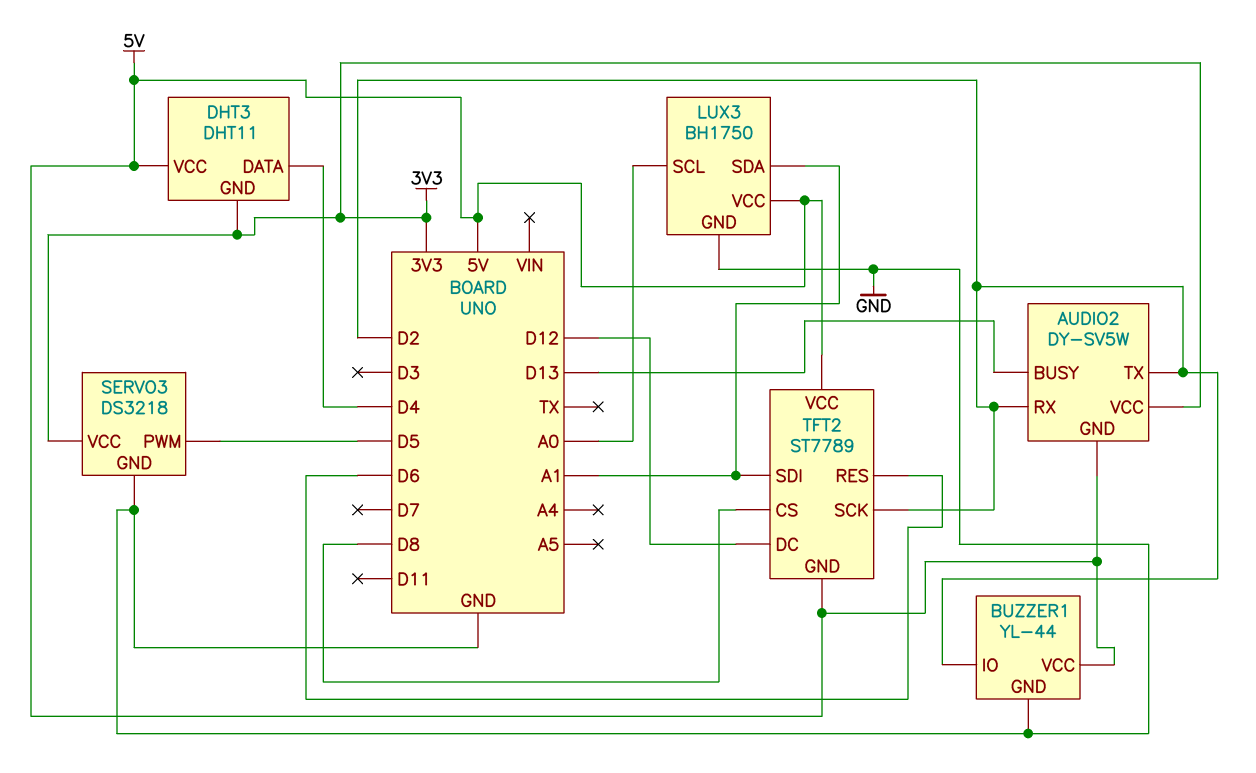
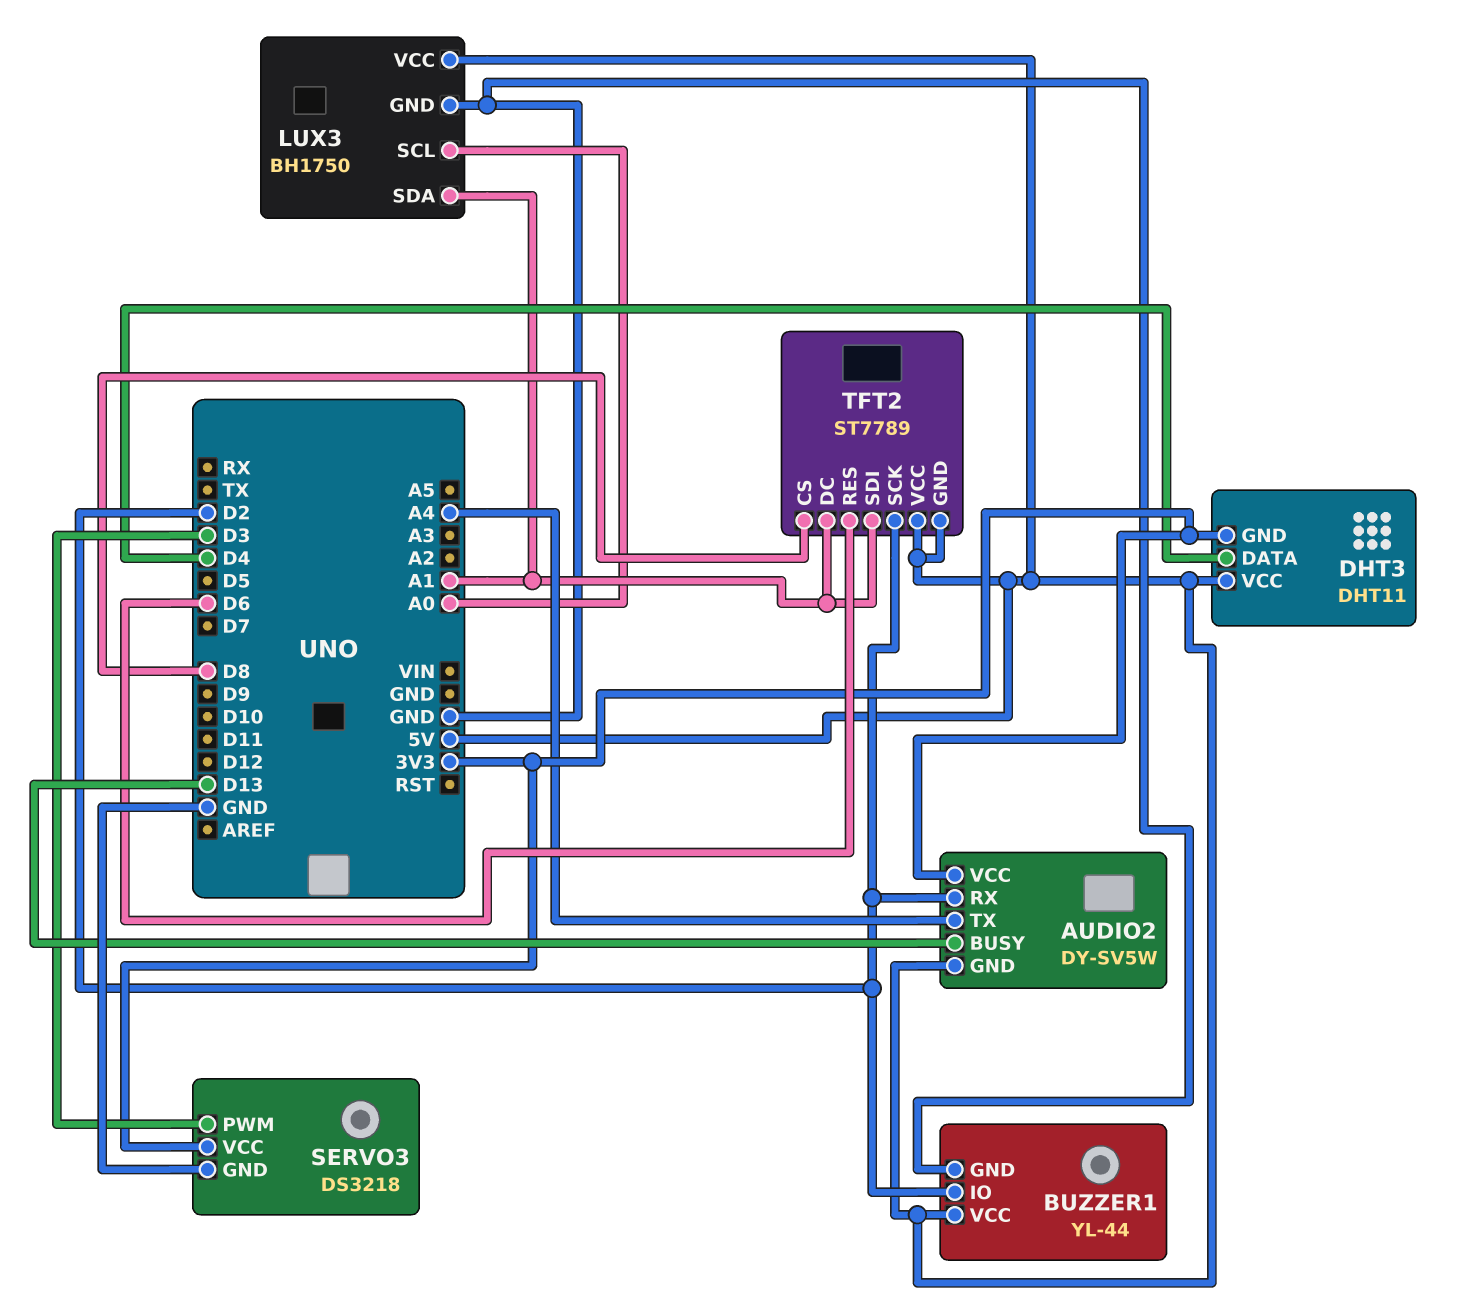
AUDIO2 pin TX: D2 -> A4
SERVO3 pin PWM: D5 -> D3
TFT2 pin DC: D12 -> A1

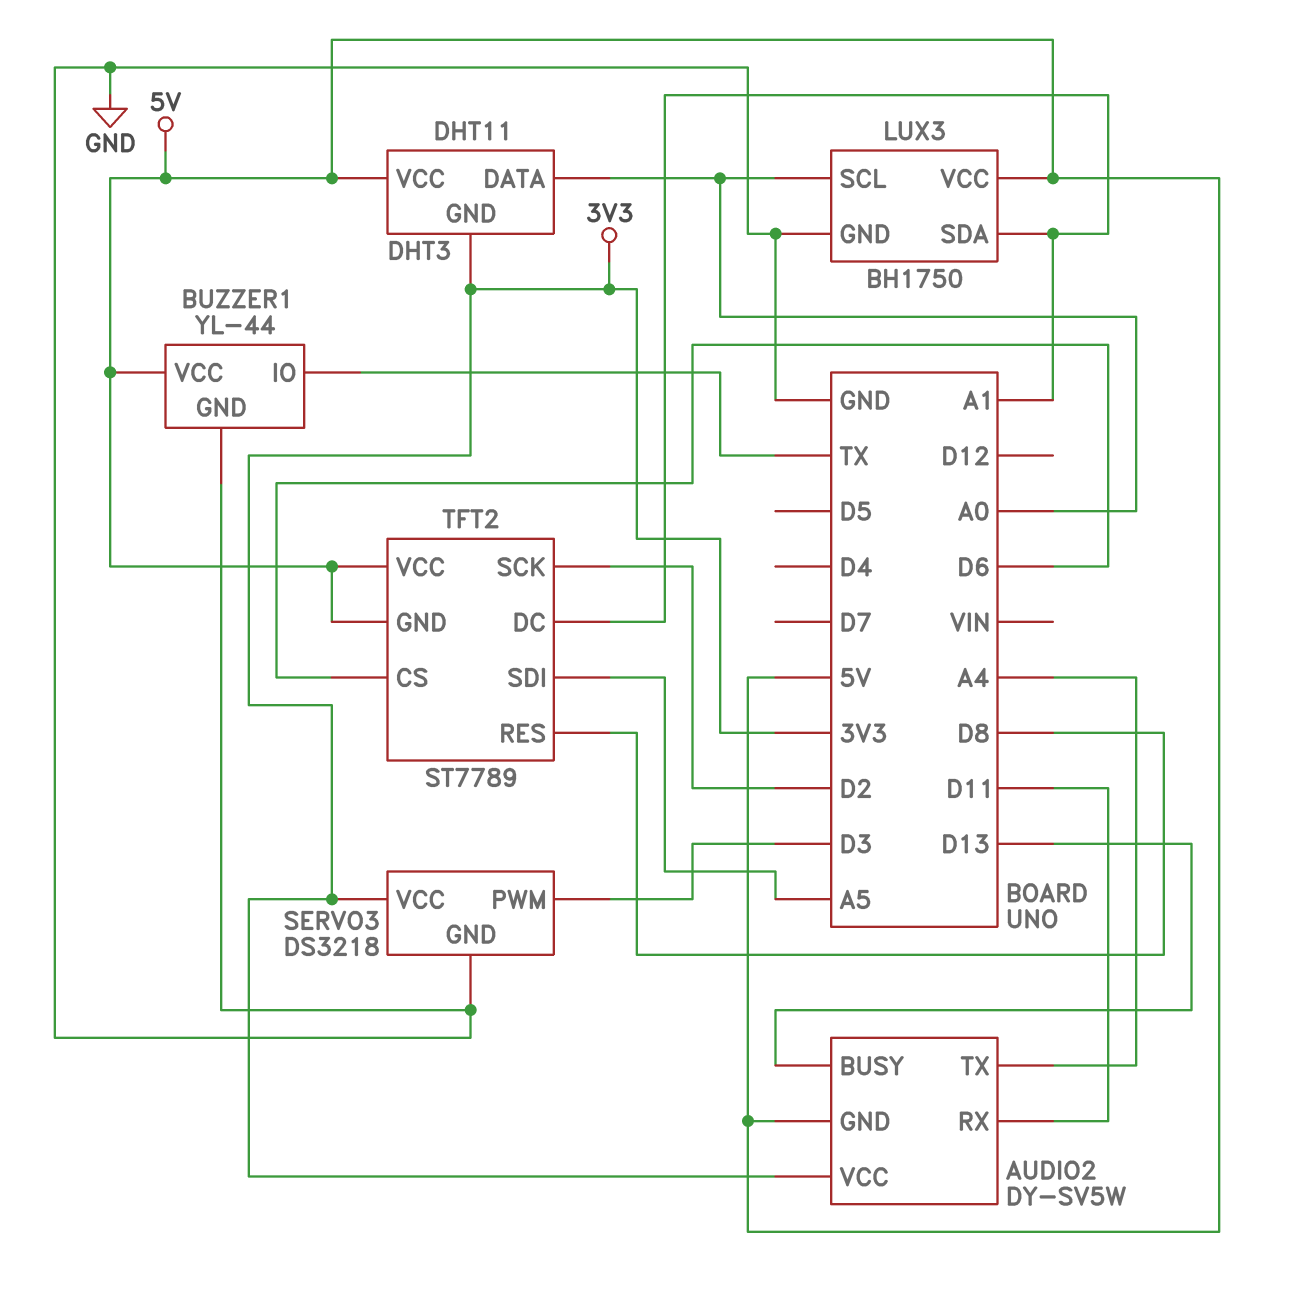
AUDIO2 pin RX: D2 -> D11
BUZZER1 pin IO: D2 -> TX
DHT3 pin DATA: D4 -> A0
TFT2 pin CS: D8 -> D6
TFT2 pin RES: D6 -> D8
TFT2 pin SDI: A1 -> A5

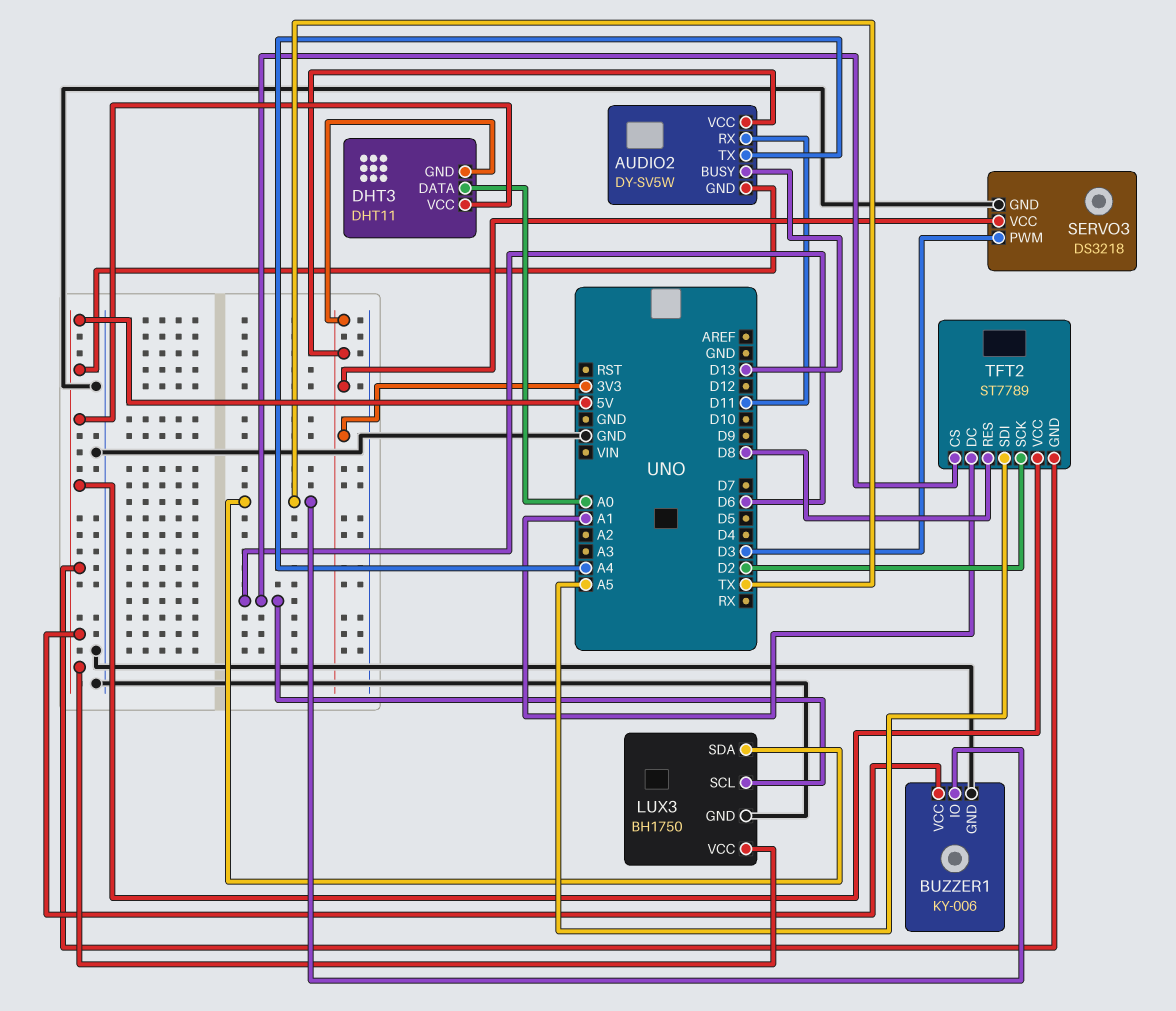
BUZZER1: YL-44 -> KY-006
LUX3 pin SCL: A0 -> D6
LUX3 pin SDA: A1 -> TX

